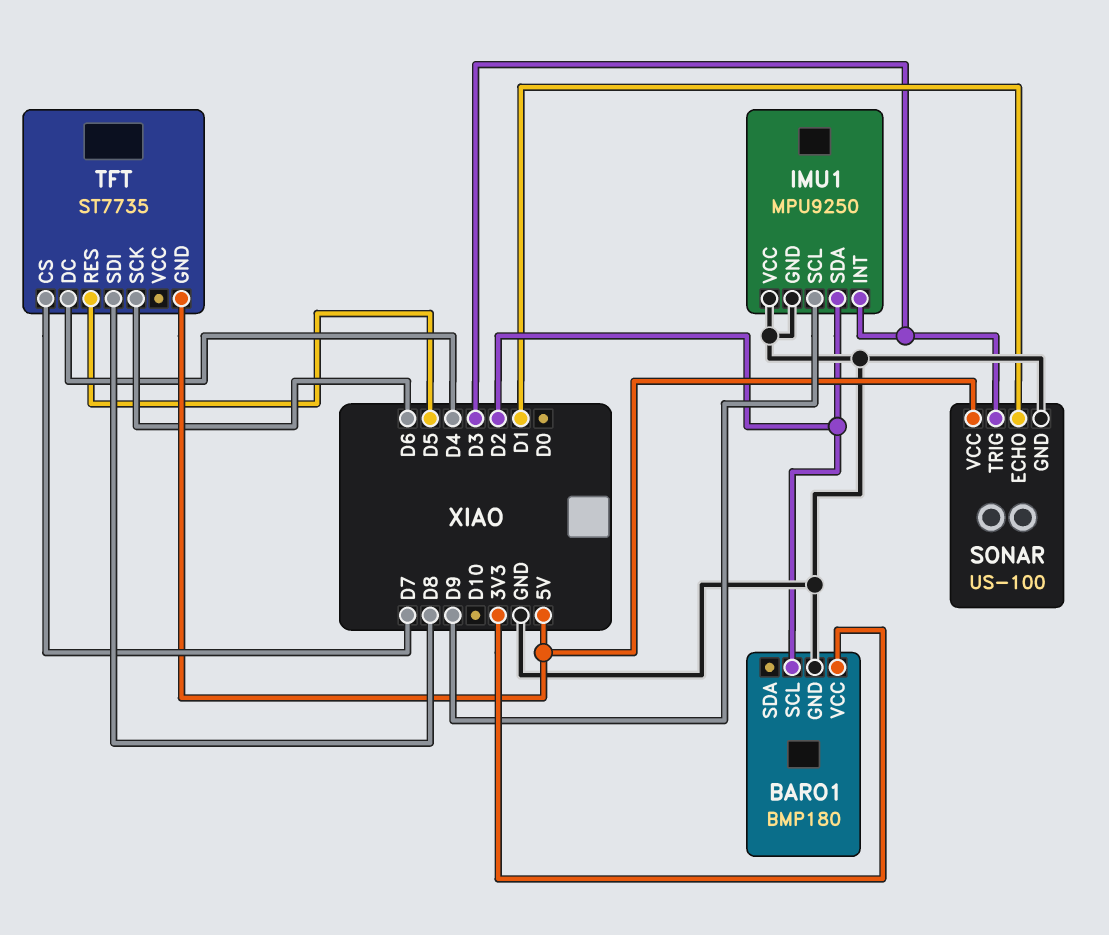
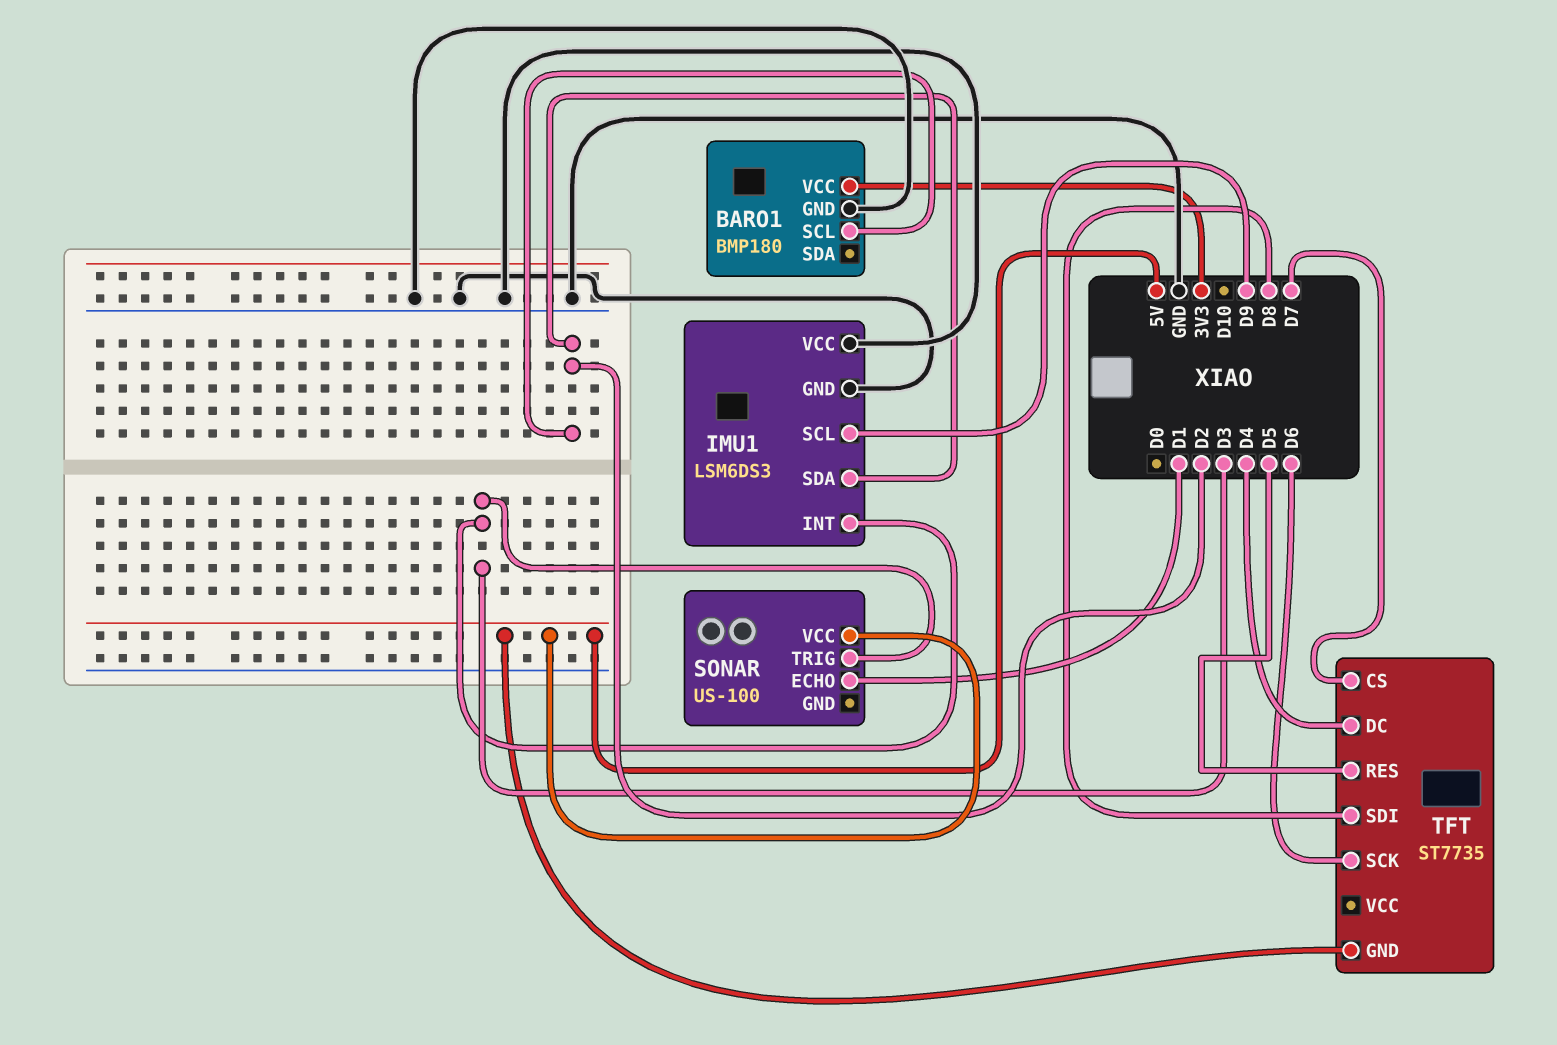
IMU1: MPU9250 -> LSM6DS3
SONAR pin GND: GND -> none

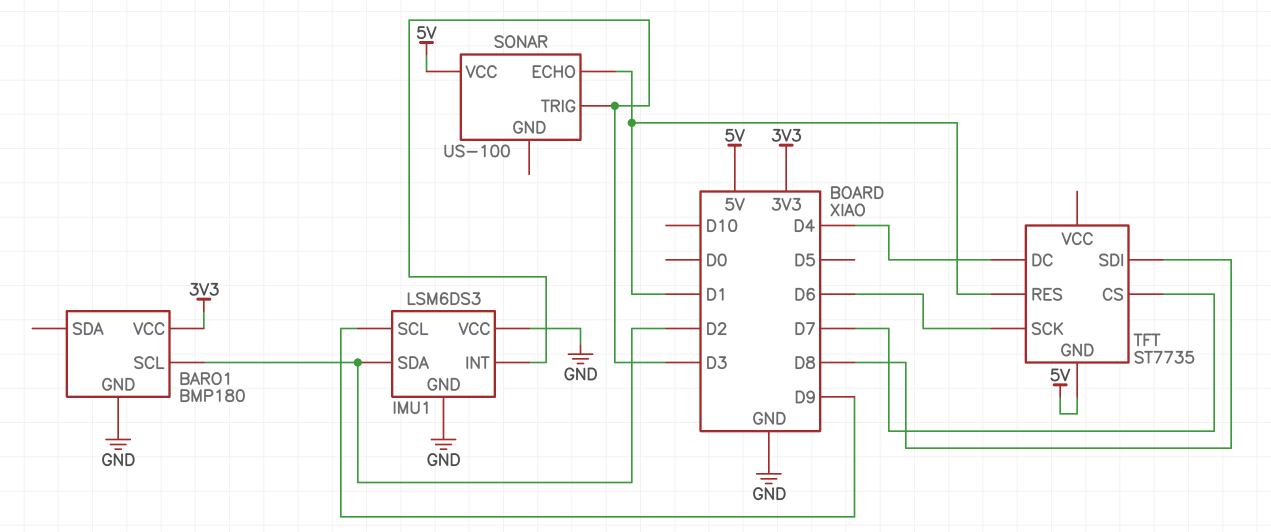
TFT pin RES: D5 -> D1

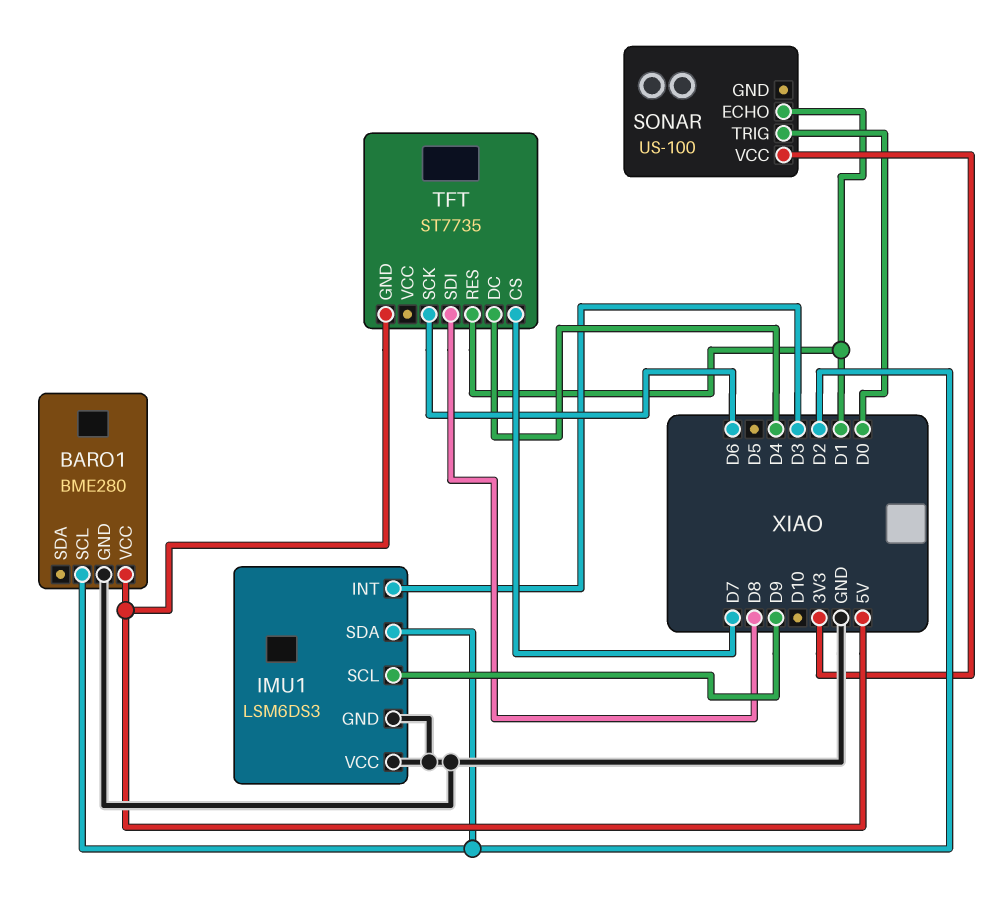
BARO1: BMP180 -> BME280
BARO1 pin VCC: 3V3 -> 5V
SONAR pin TRIG: D3 -> D0
SONAR pin VCC: 5V -> 3V3

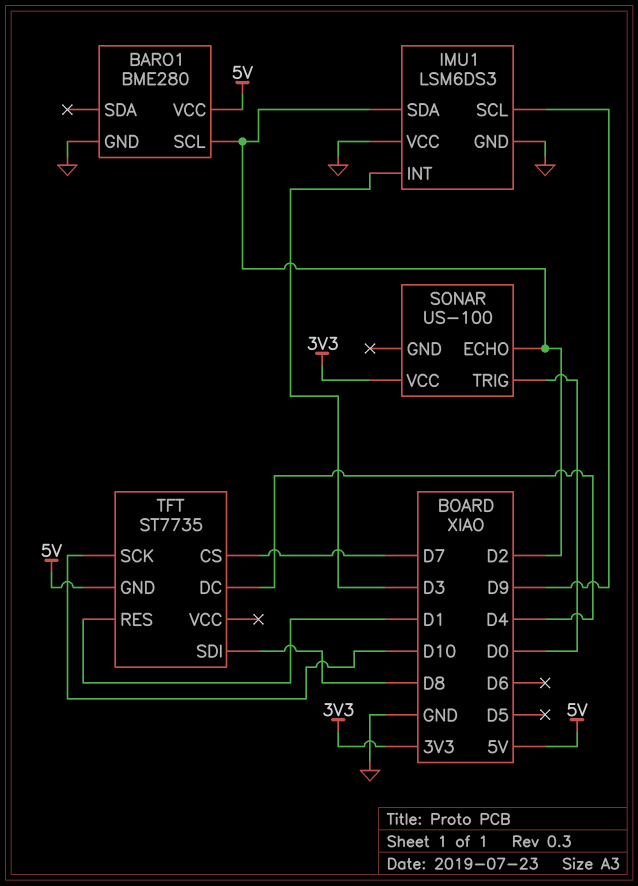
SONAR pin ECHO: D1 -> D2
TFT pin SCK: D6 -> D10

